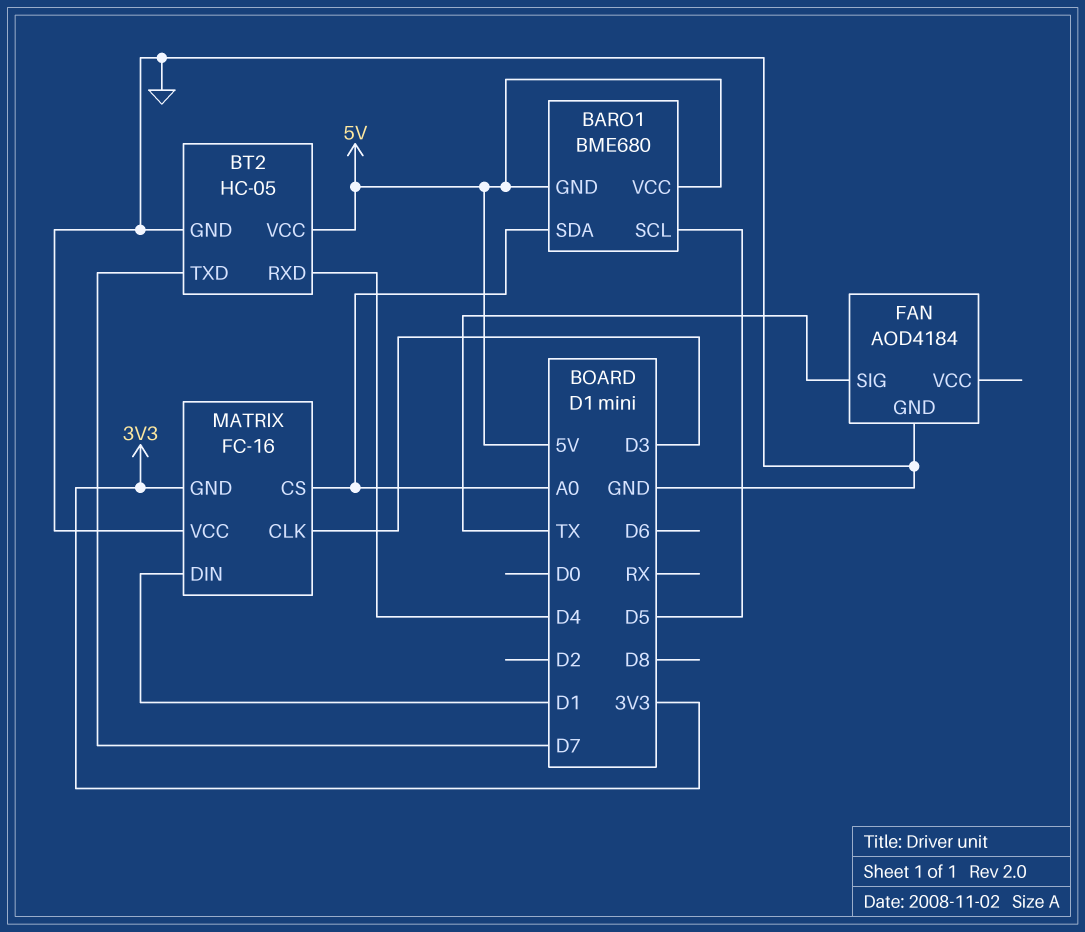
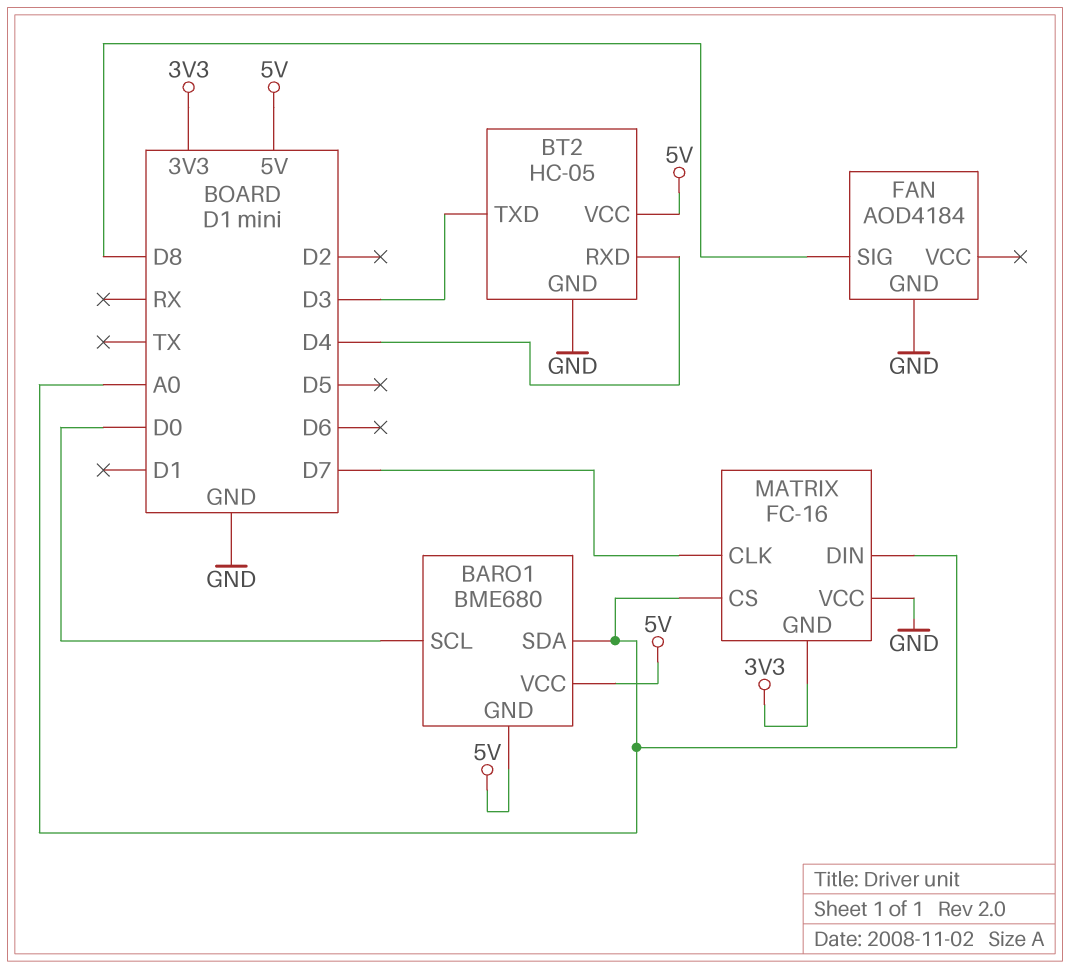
BARO1 pin SCL: D5 -> D0
BT2 pin TXD: D7 -> D3
FAN pin SIG: TX -> D8
MATRIX pin CLK: D3 -> D7
MATRIX pin DIN: D1 -> A0

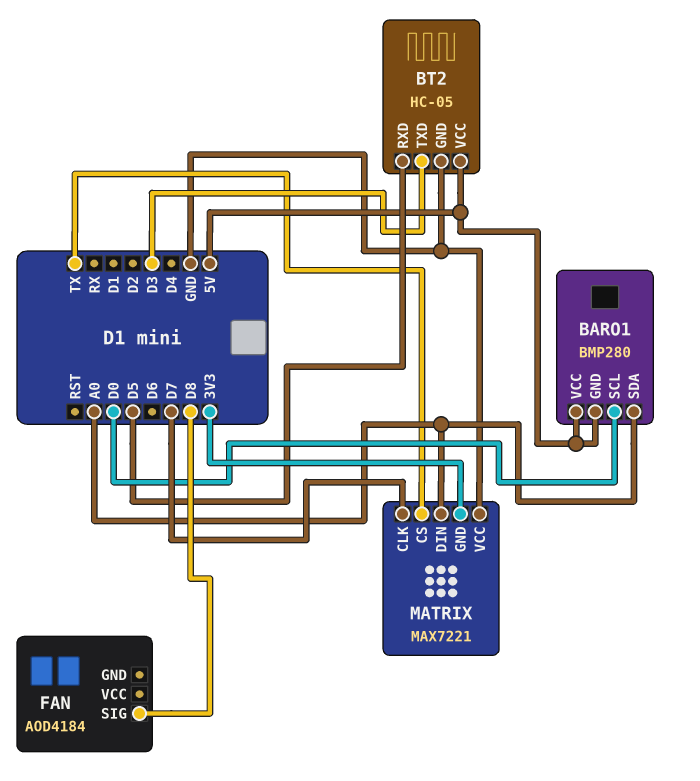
BARO1: BME680 -> BMP280
BT2 pin RXD: D4 -> D5
FAN pin GND: GND -> none
MATRIX: FC-16 -> MAX7221
MATRIX pin CS: A0 -> TX

